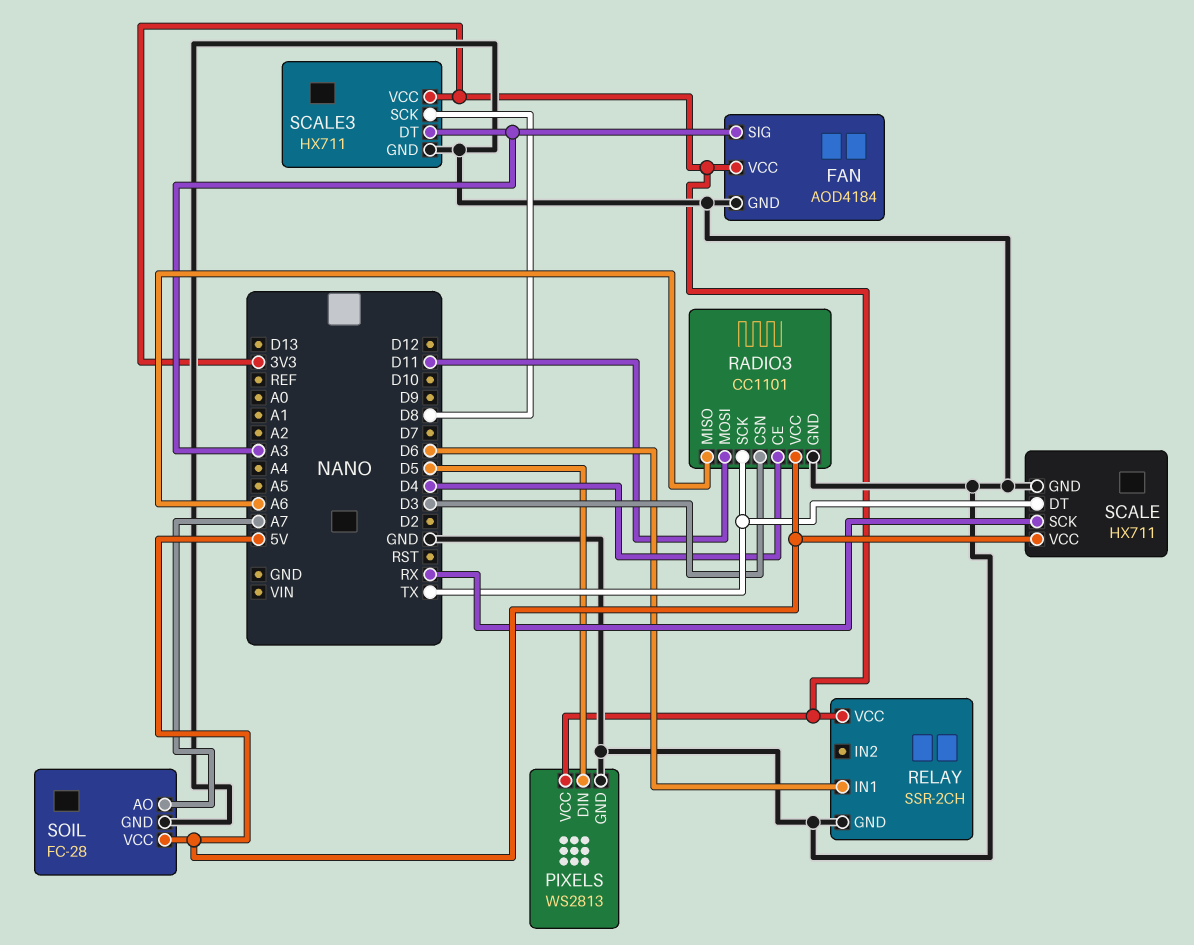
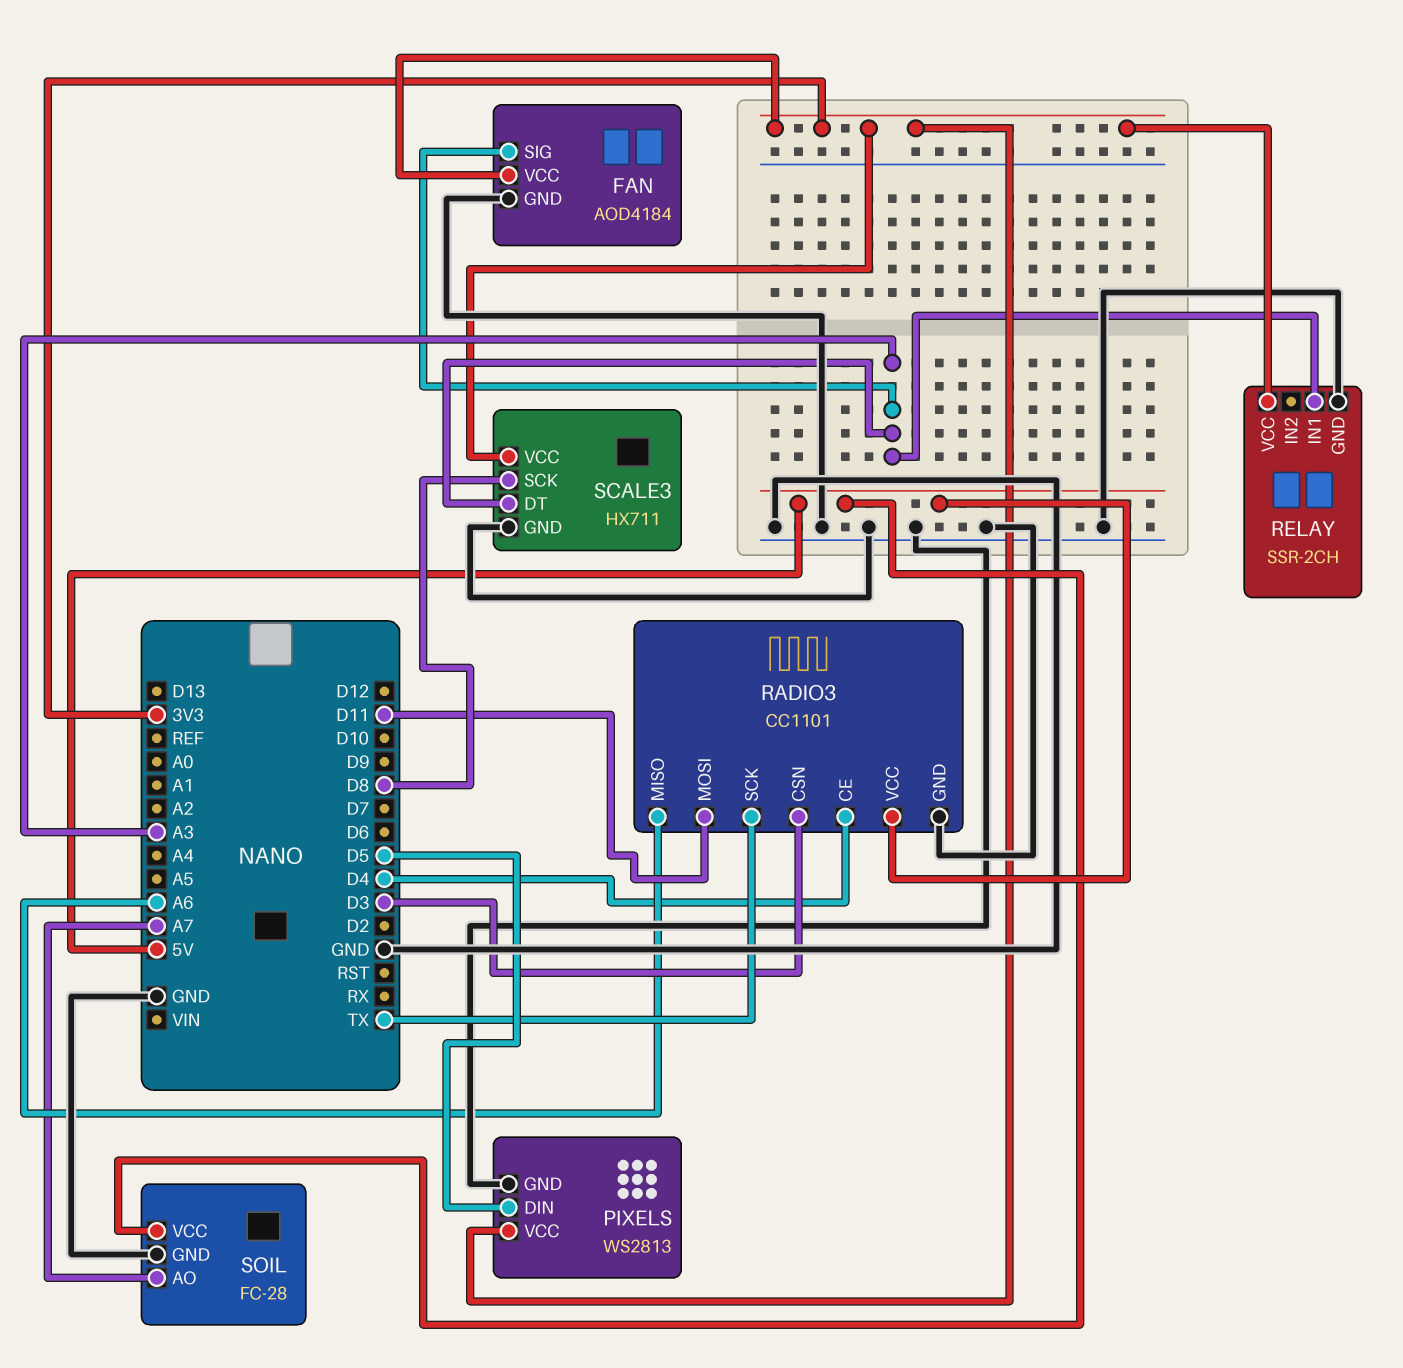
RELAY pin IN1: D6 -> A3
SCALE: HX711 -> none
SCALE pin DT: TX -> none
SCALE pin GND: GND -> none
SCALE pin SCK: RX -> none
SCALE pin VCC: 5V -> none

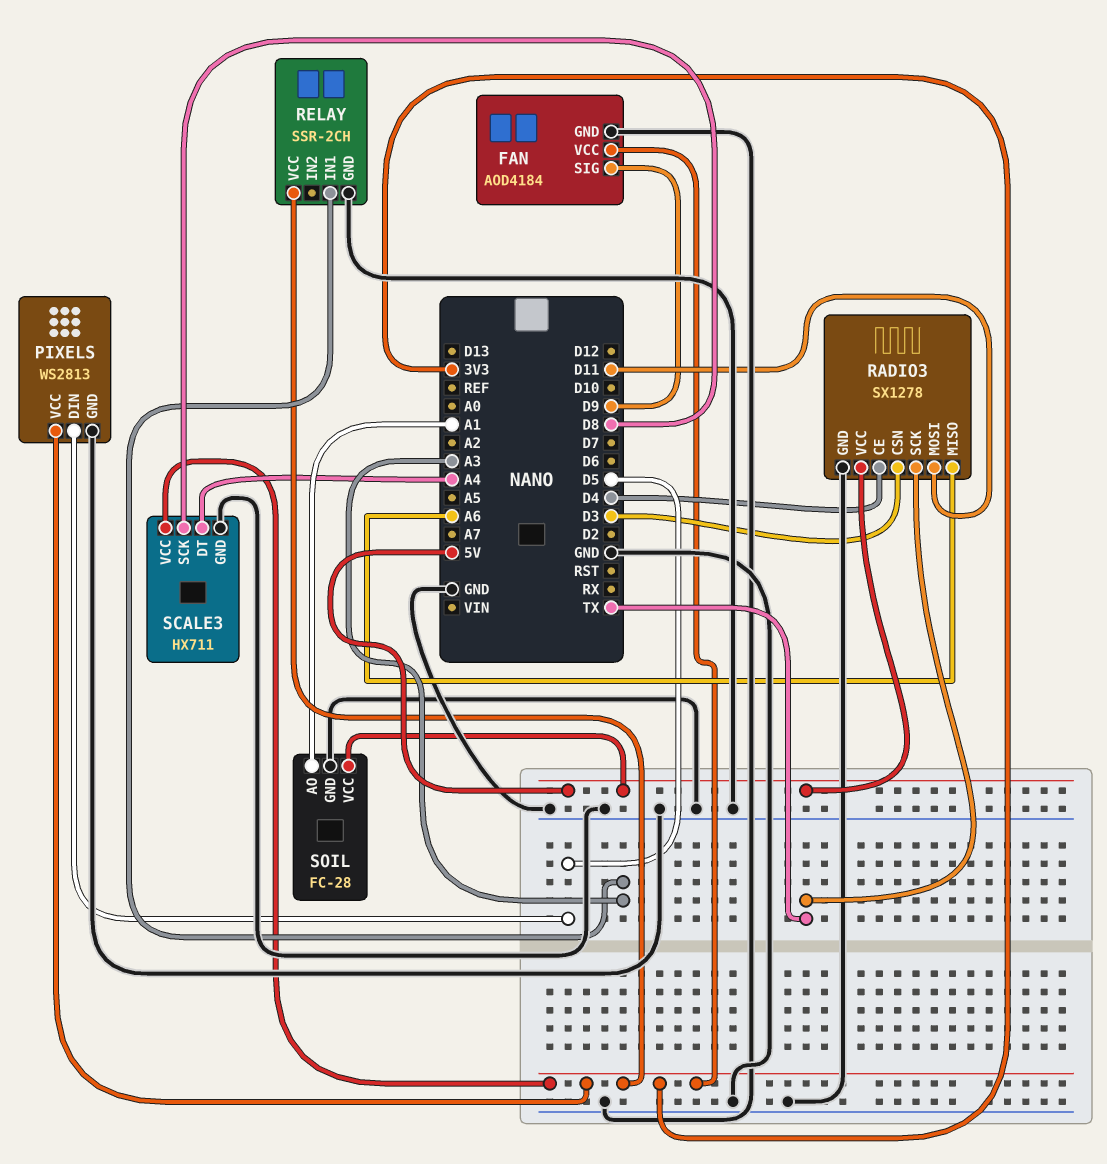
FAN pin SIG: A3 -> D9
RADIO3: CC1101 -> SX1278
SCALE3 pin DT: A3 -> A4
SOIL pin AO: A7 -> A1

